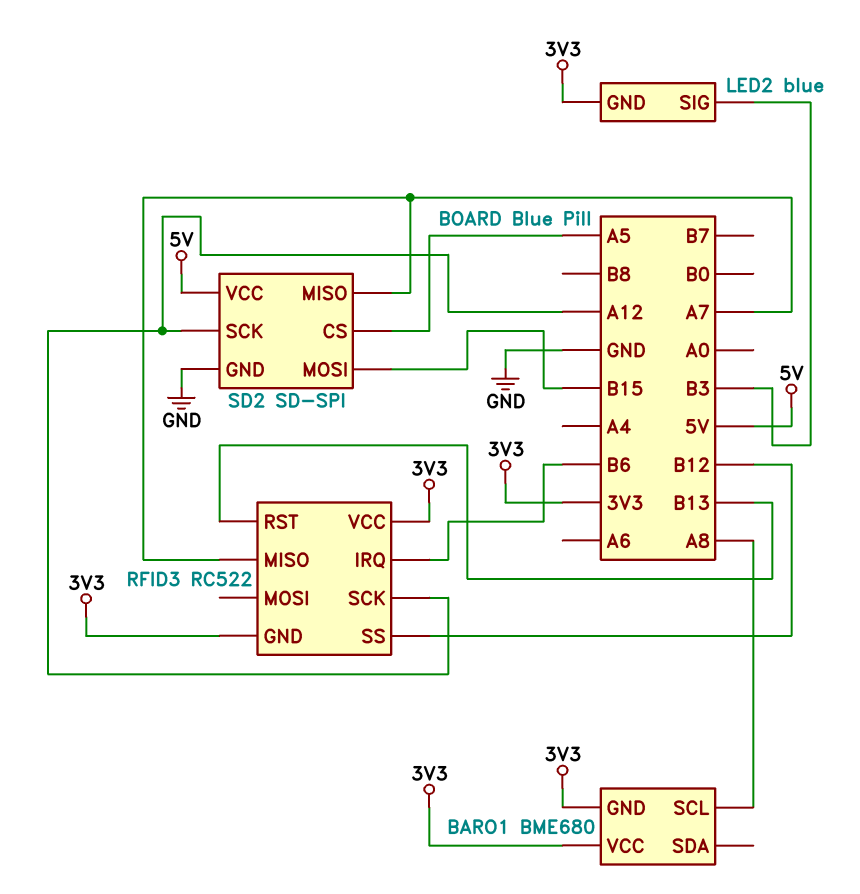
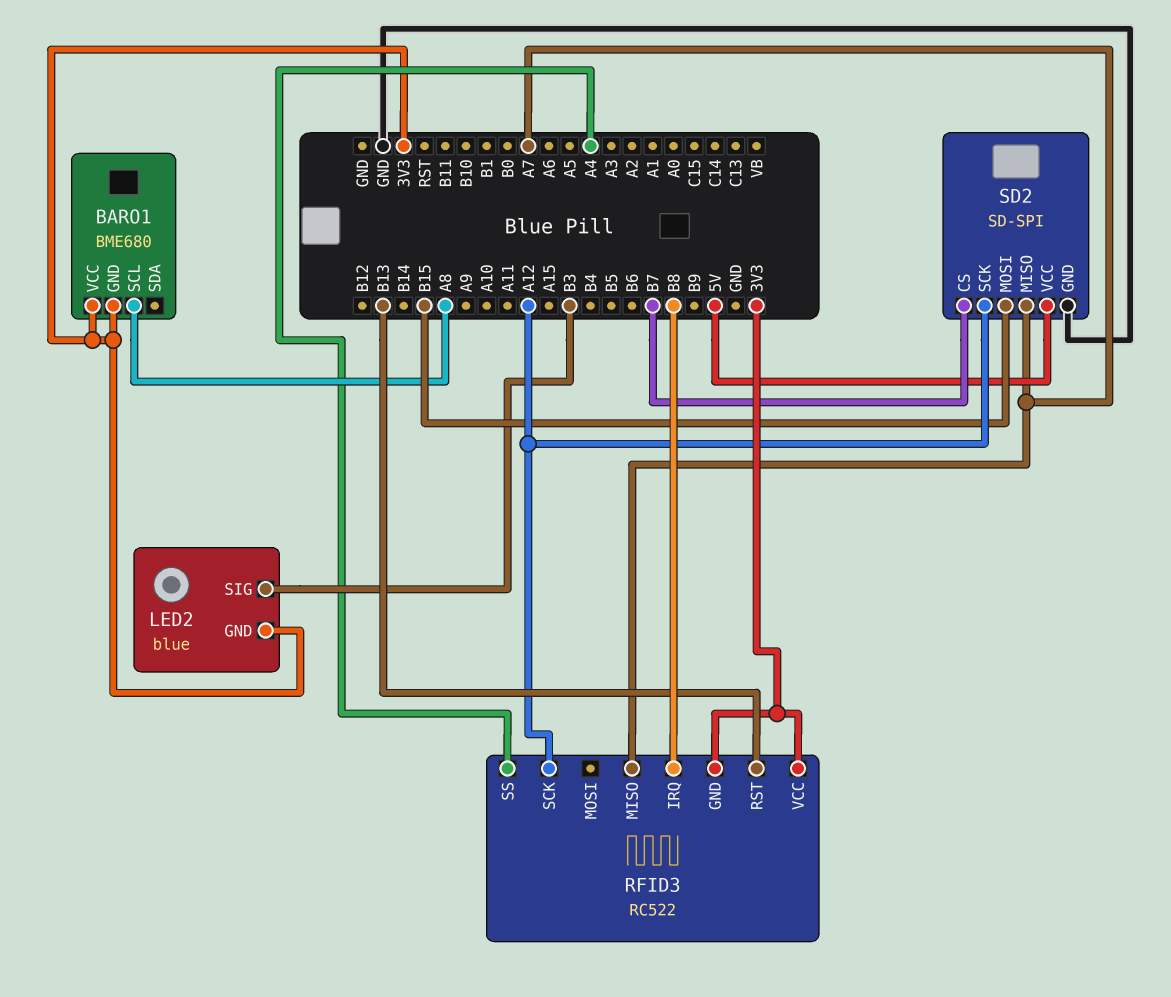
RFID3 pin IRQ: B6 -> B8
RFID3 pin SS: B12 -> A4
SD2 pin CS: A5 -> B7

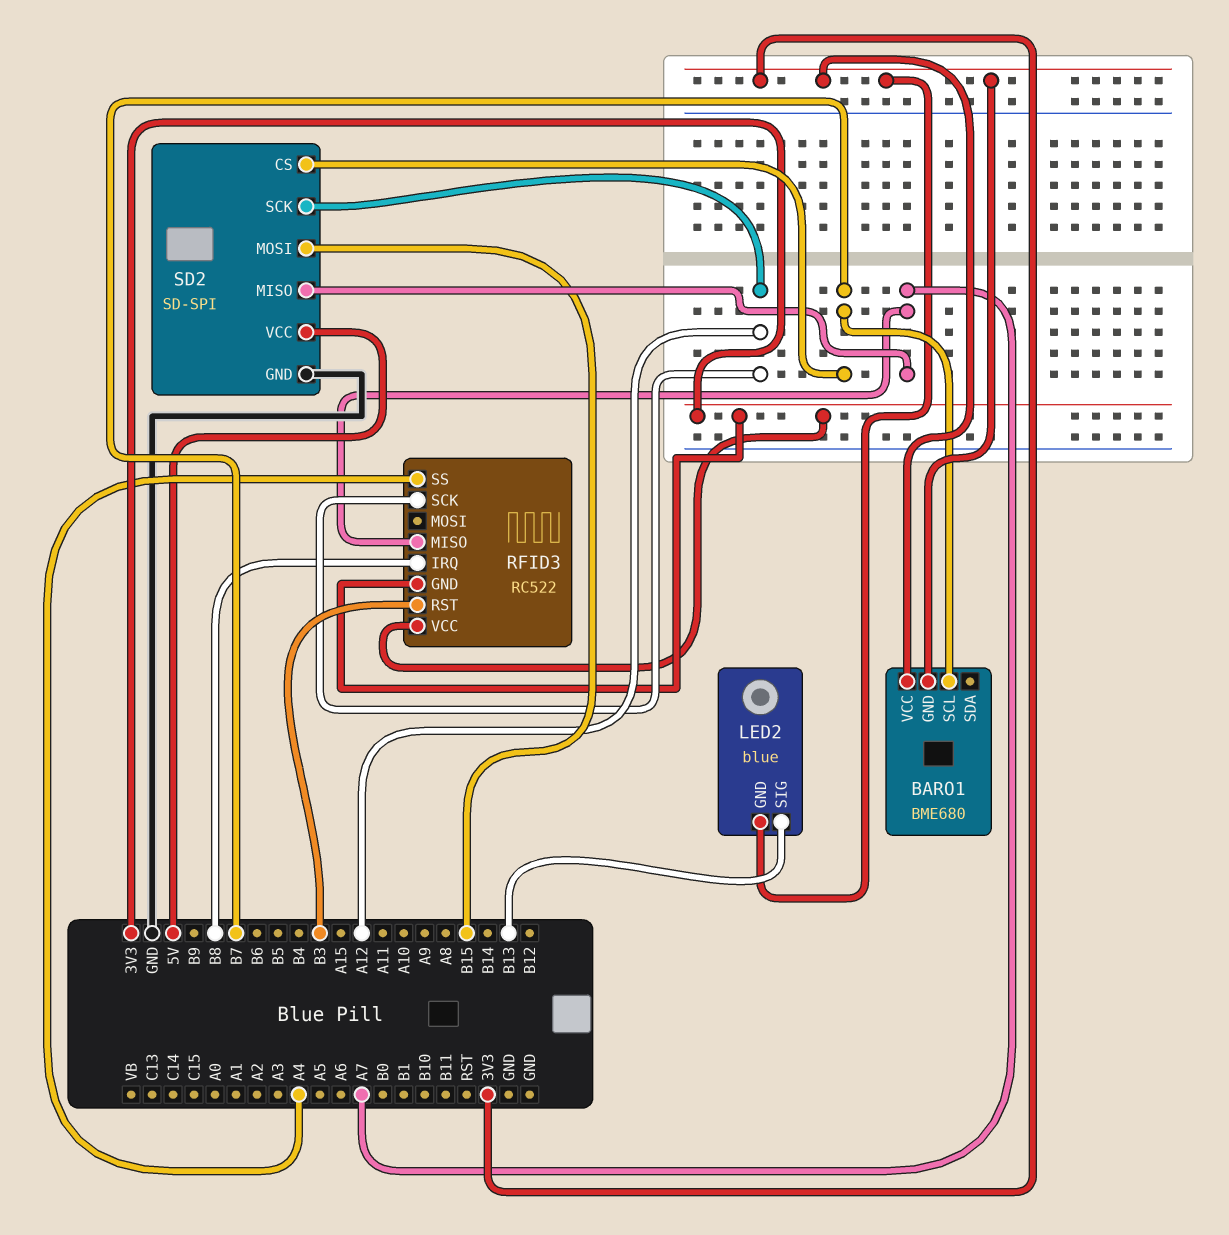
BARO1 pin SCL: A8 -> B7
LED2 pin SIG: B3 -> B13
RFID3 pin RST: B13 -> B3

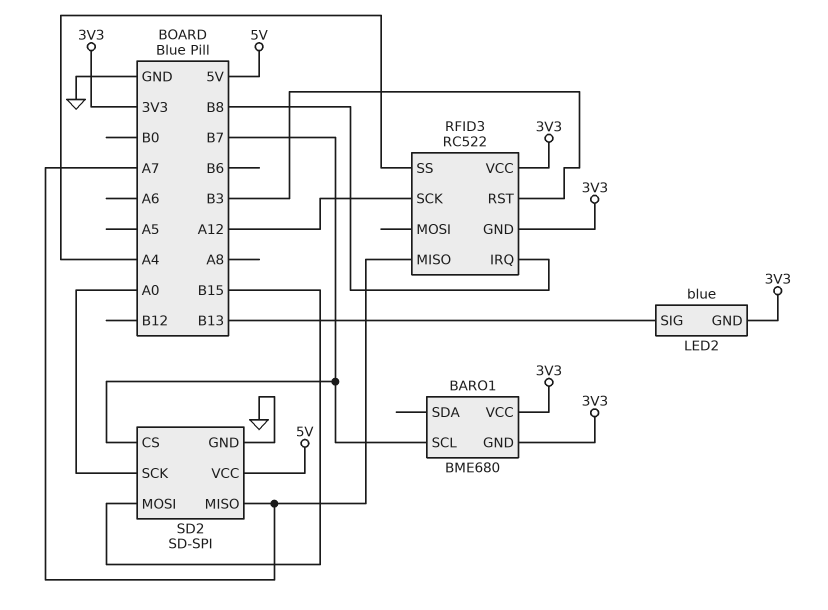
SD2 pin SCK: A12 -> A0

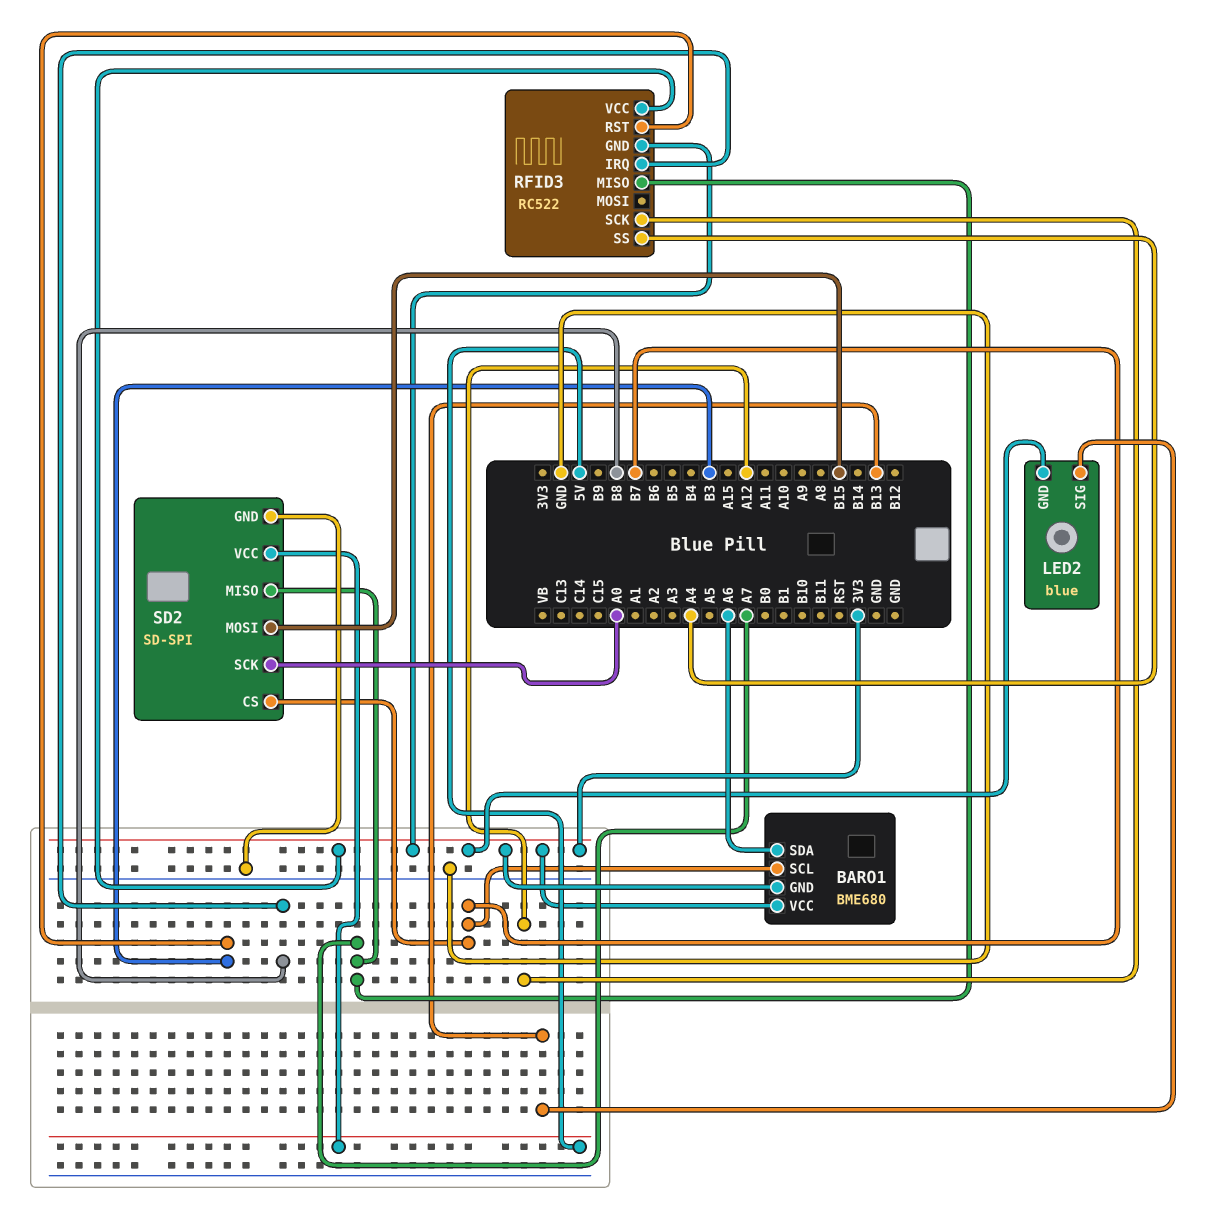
BARO1 pin SDA: none -> A6

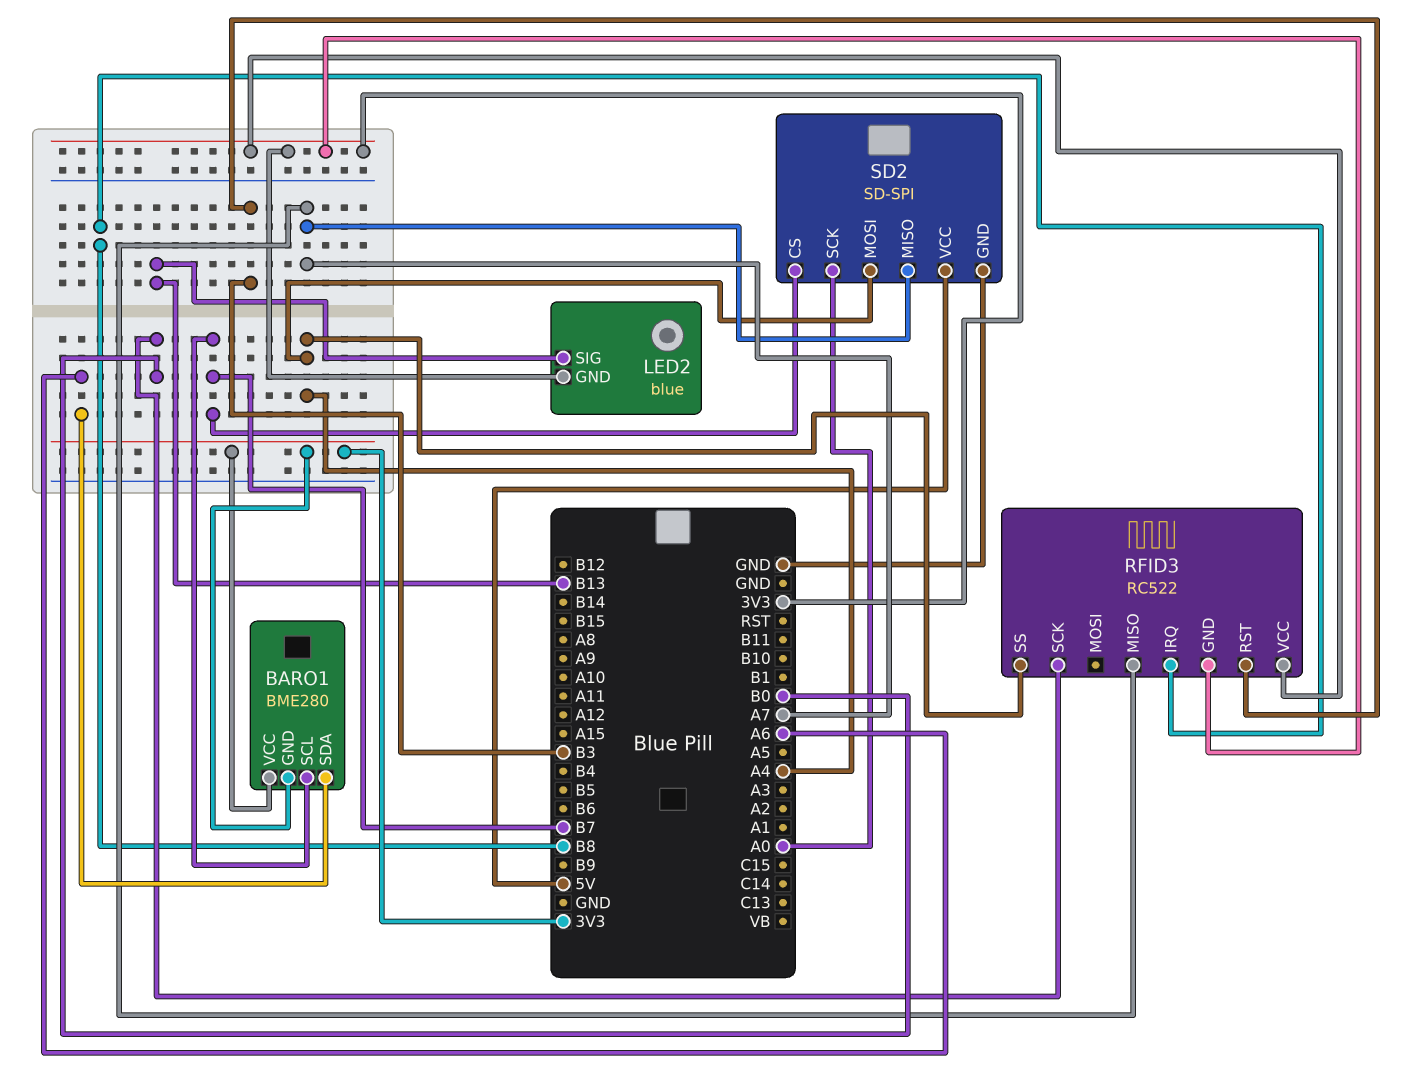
BARO1: BME680 -> BME280
RFID3 pin SCK: A12 -> B0
SD2 pin MOSI: B15 -> A4

